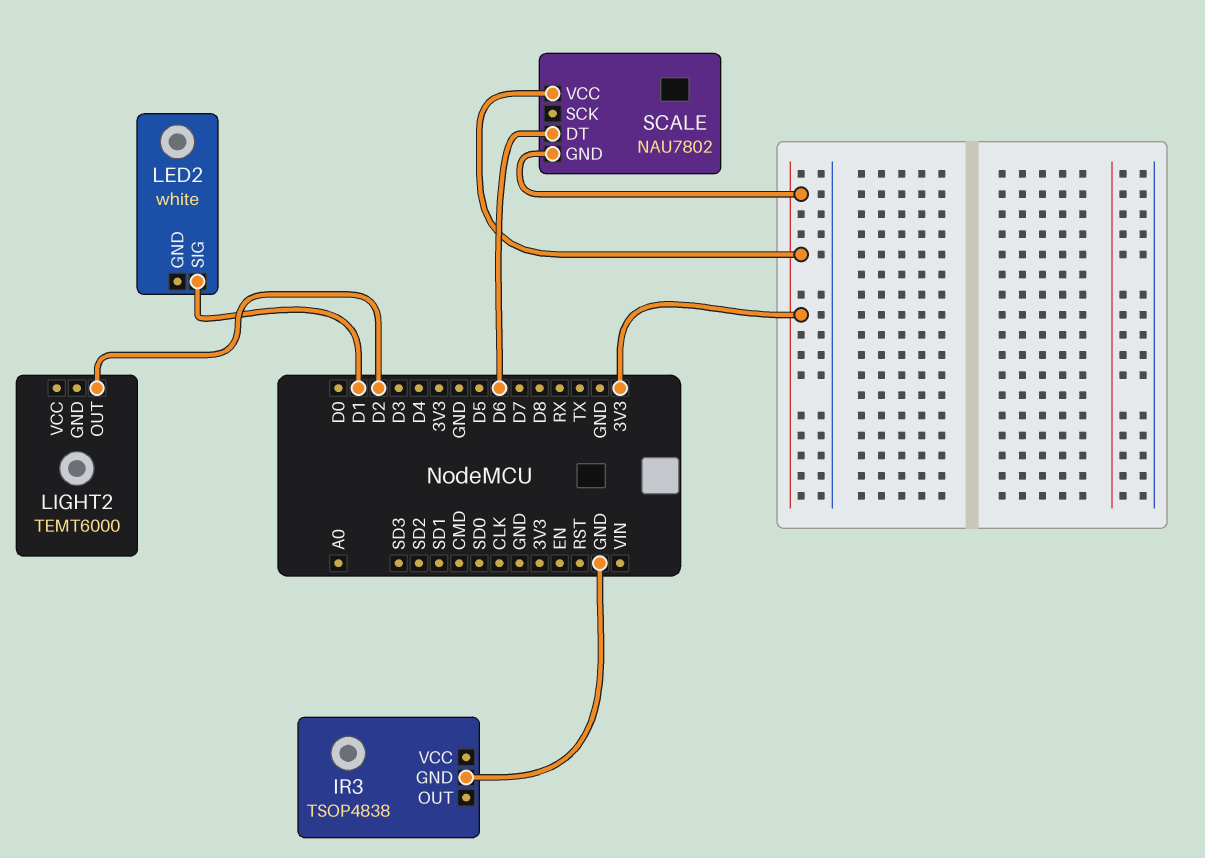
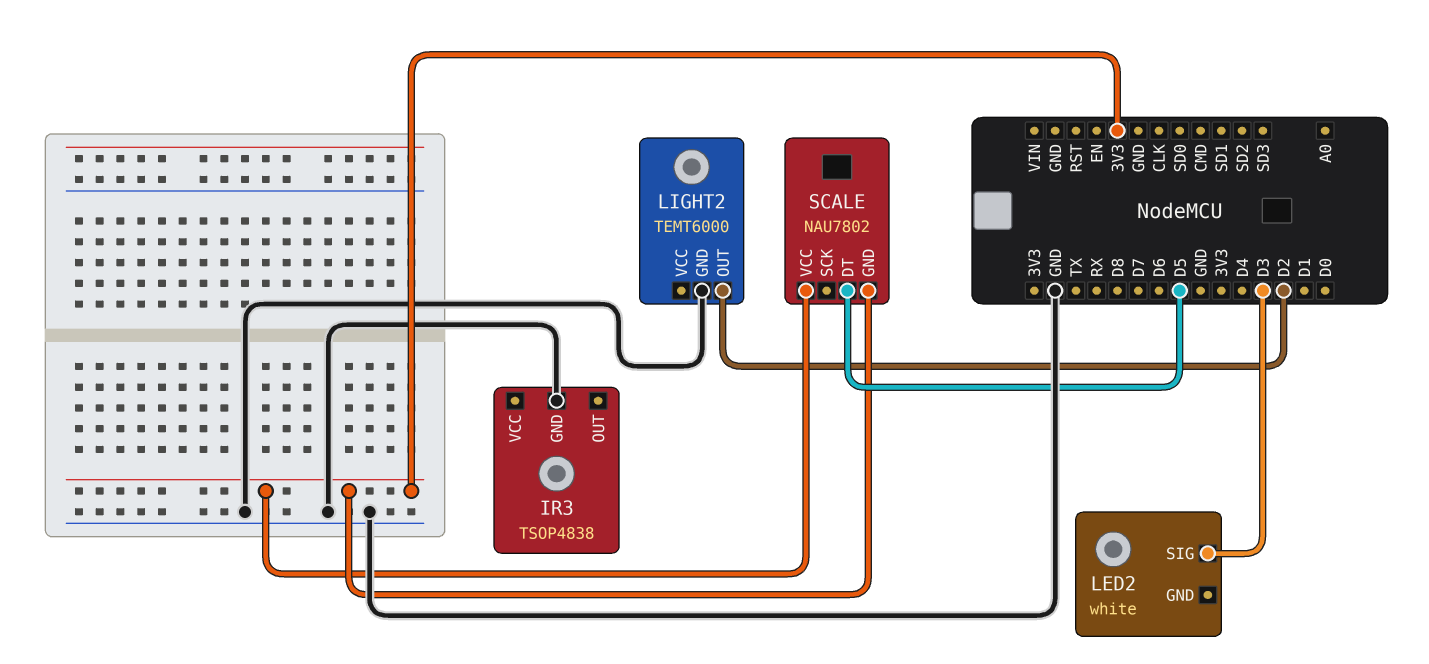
LED2 pin SIG: D1 -> D3
LIGHT2 pin GND: none -> GND
SCALE pin DT: D6 -> D5

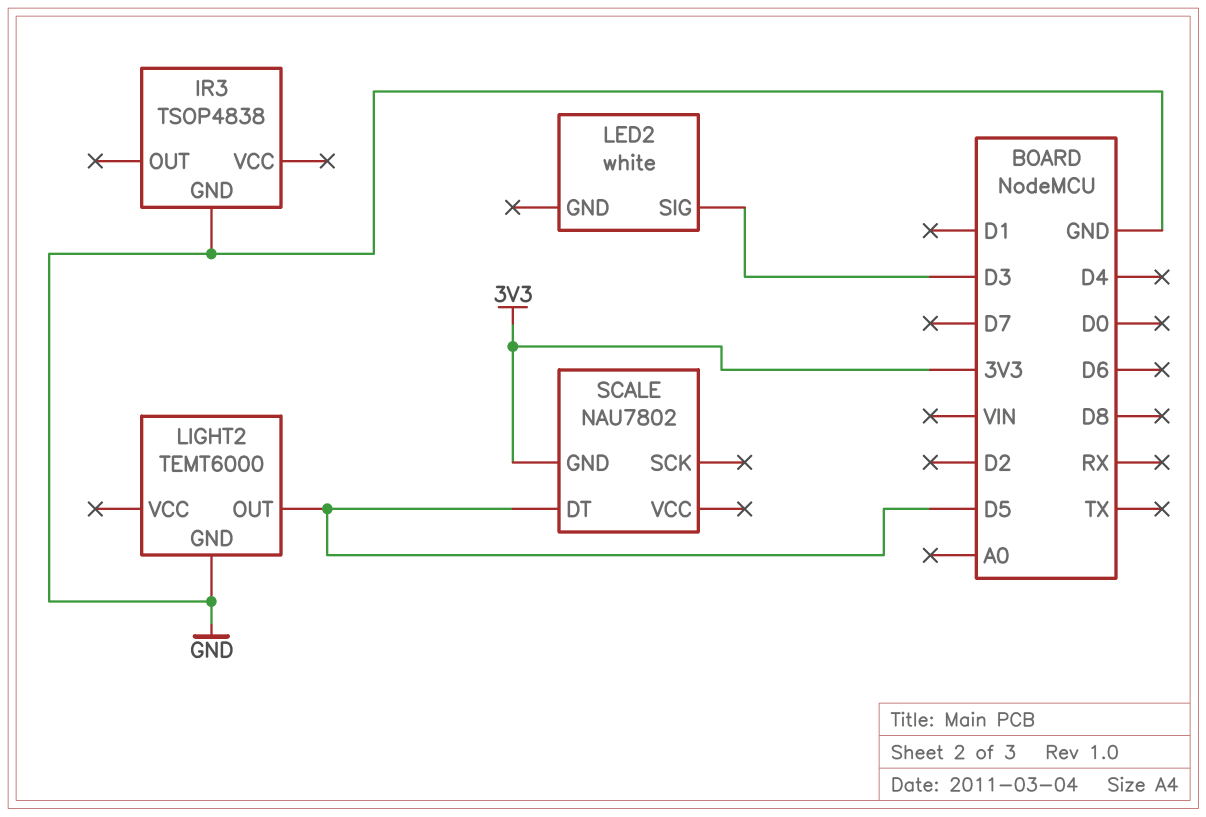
LIGHT2 pin OUT: D2 -> D5
SCALE pin VCC: 3V3 -> none

